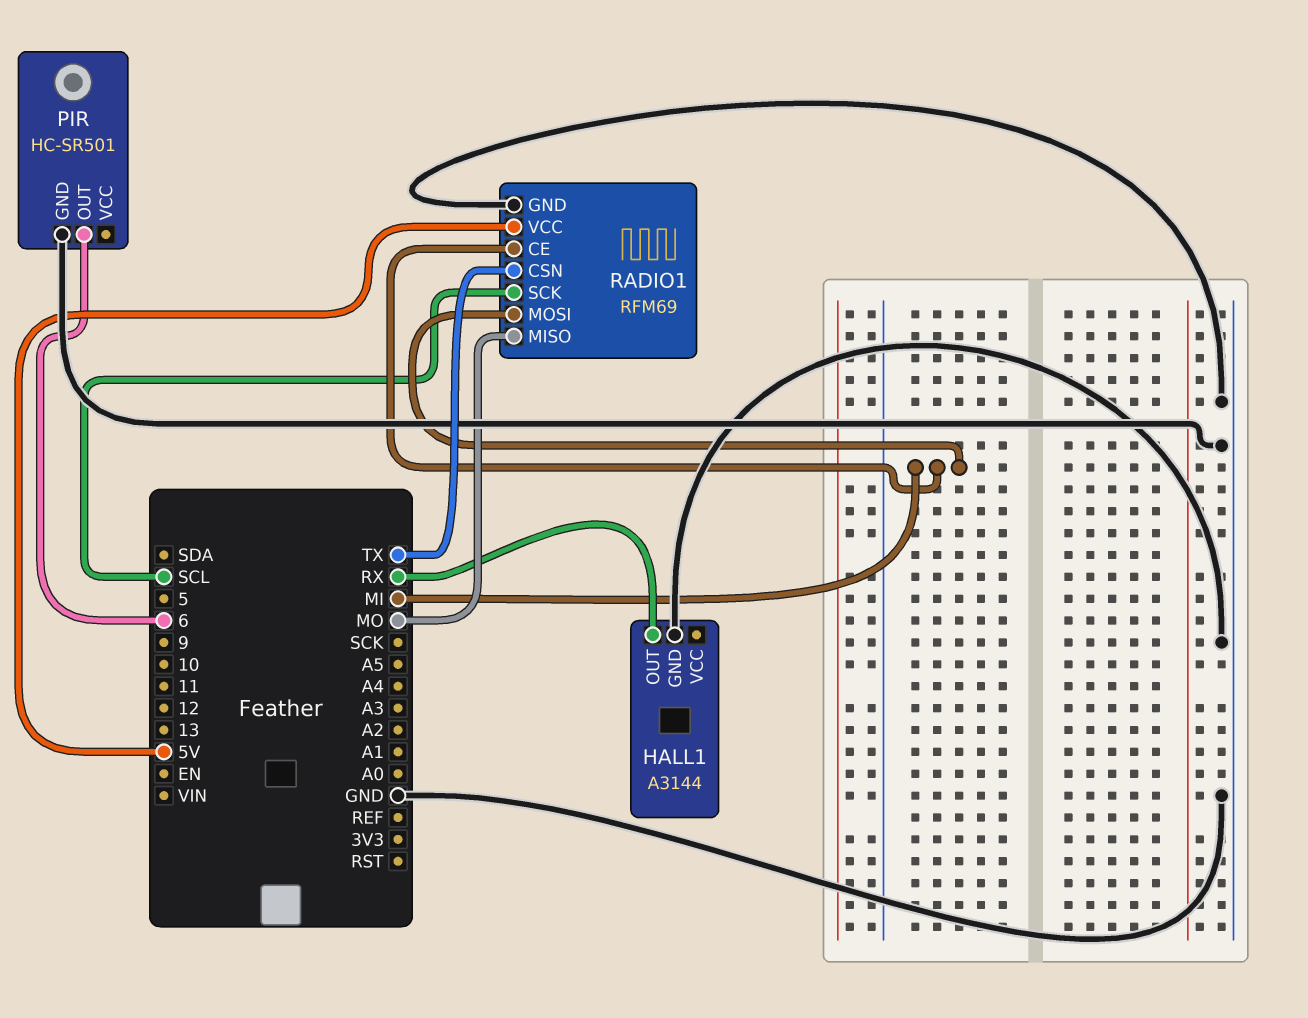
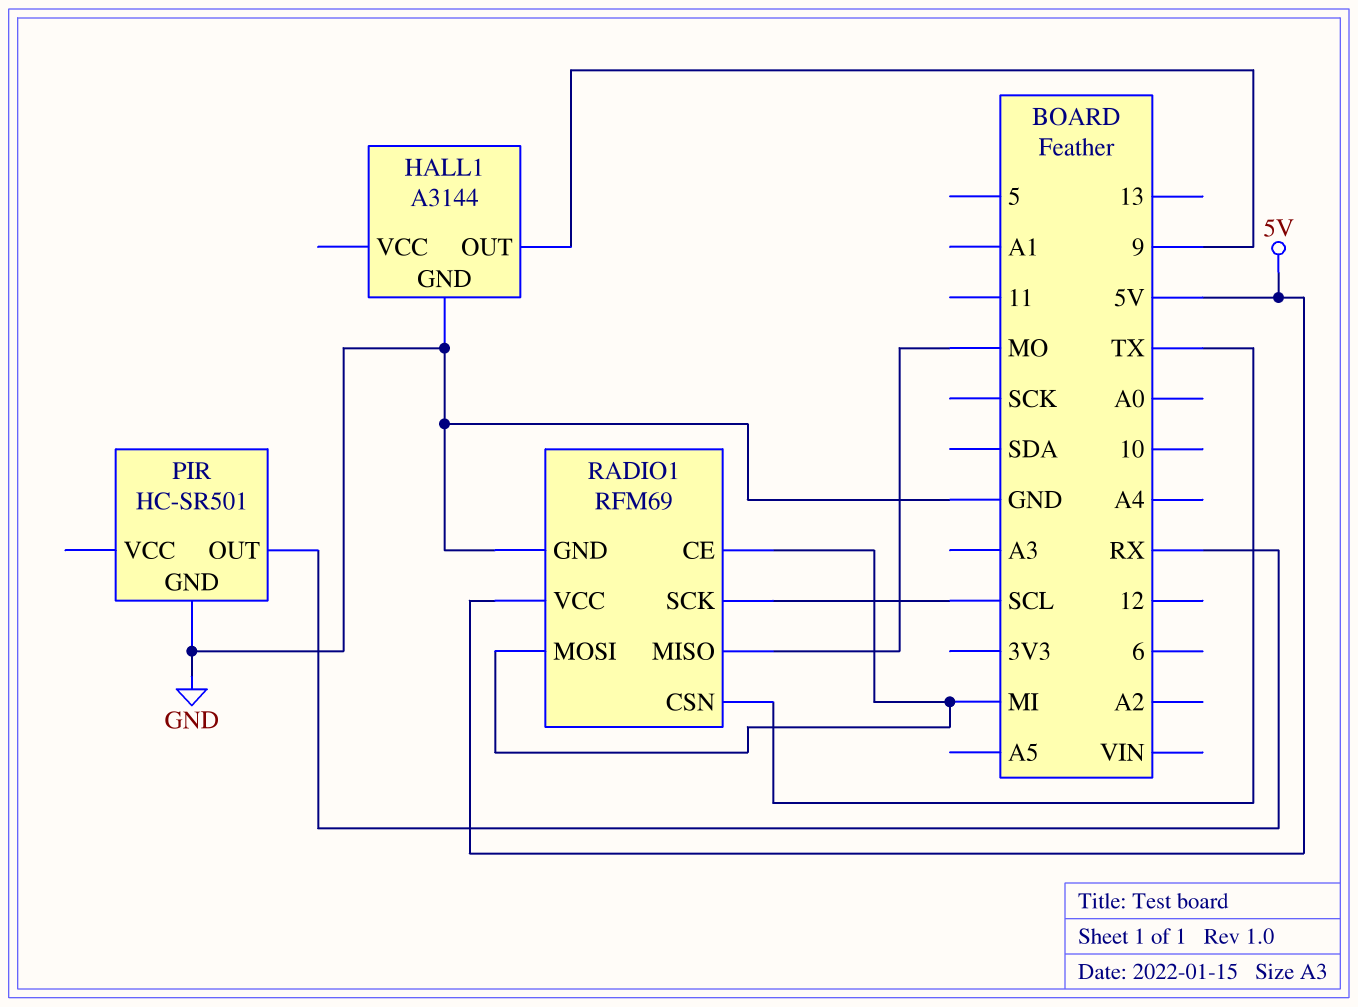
HALL1 pin OUT: RX -> 9
PIR pin OUT: 6 -> RX

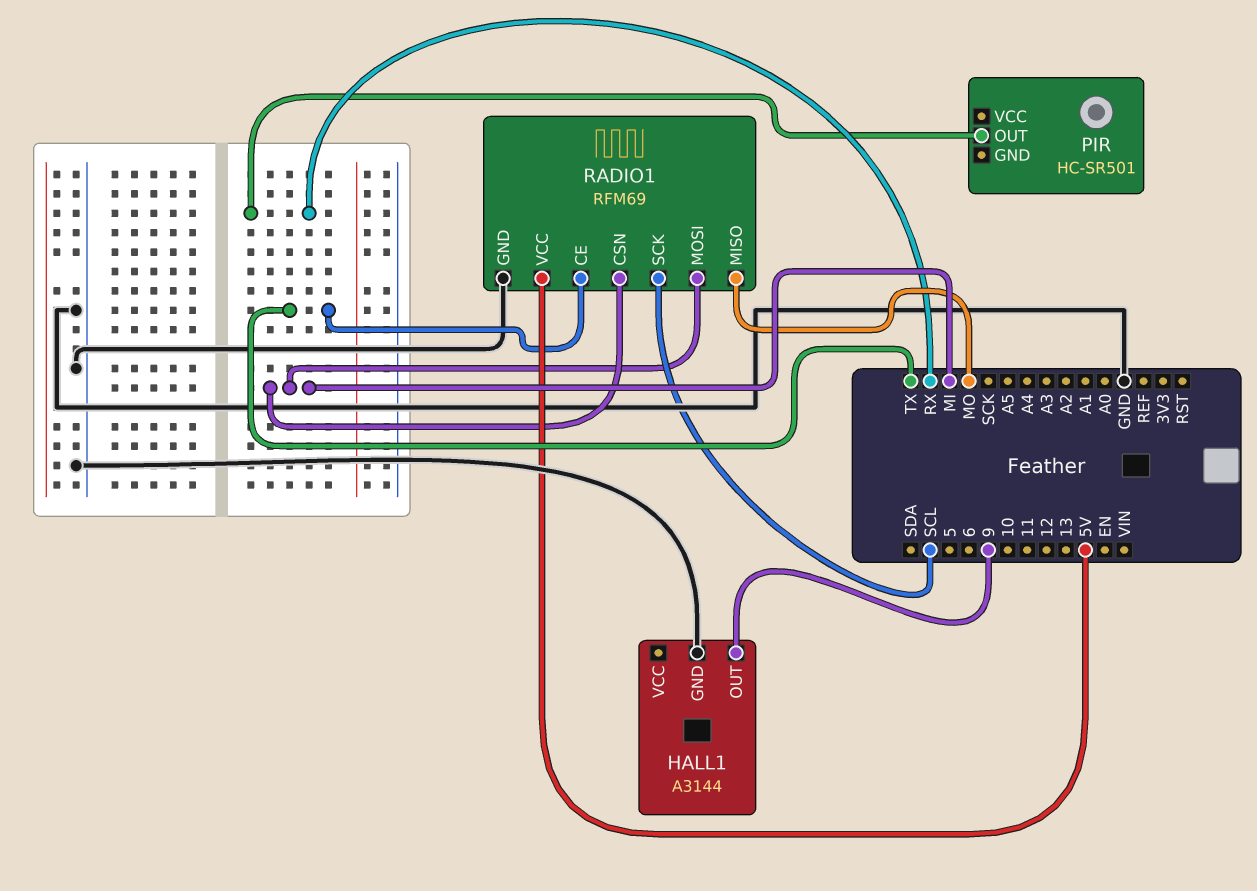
PIR pin GND: GND -> none
RADIO1 pin CE: MI -> TX
RADIO1 pin CSN: TX -> MI

